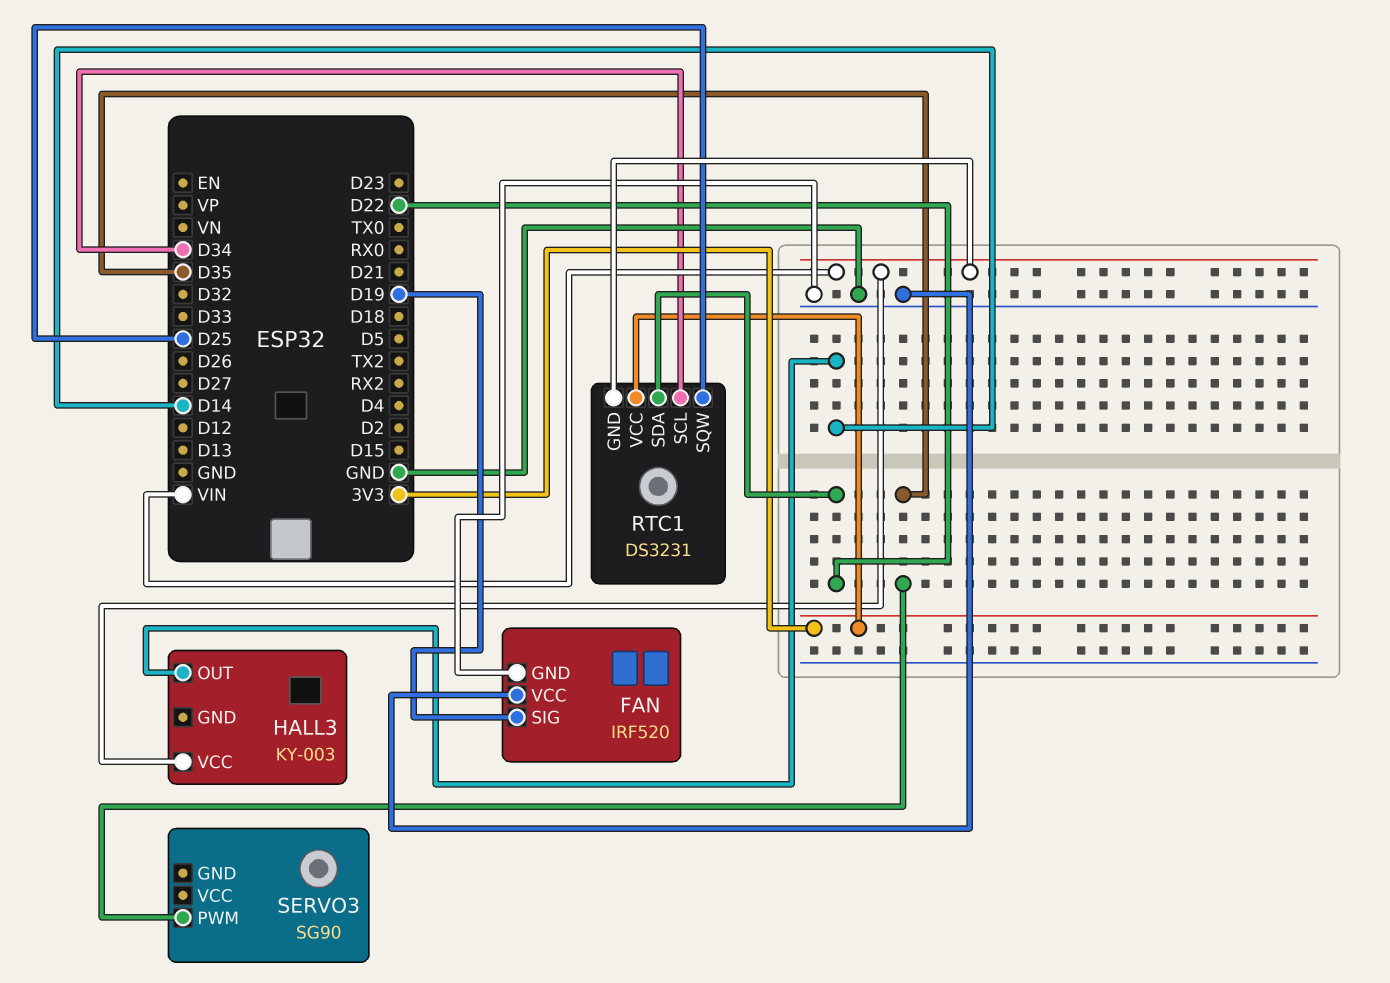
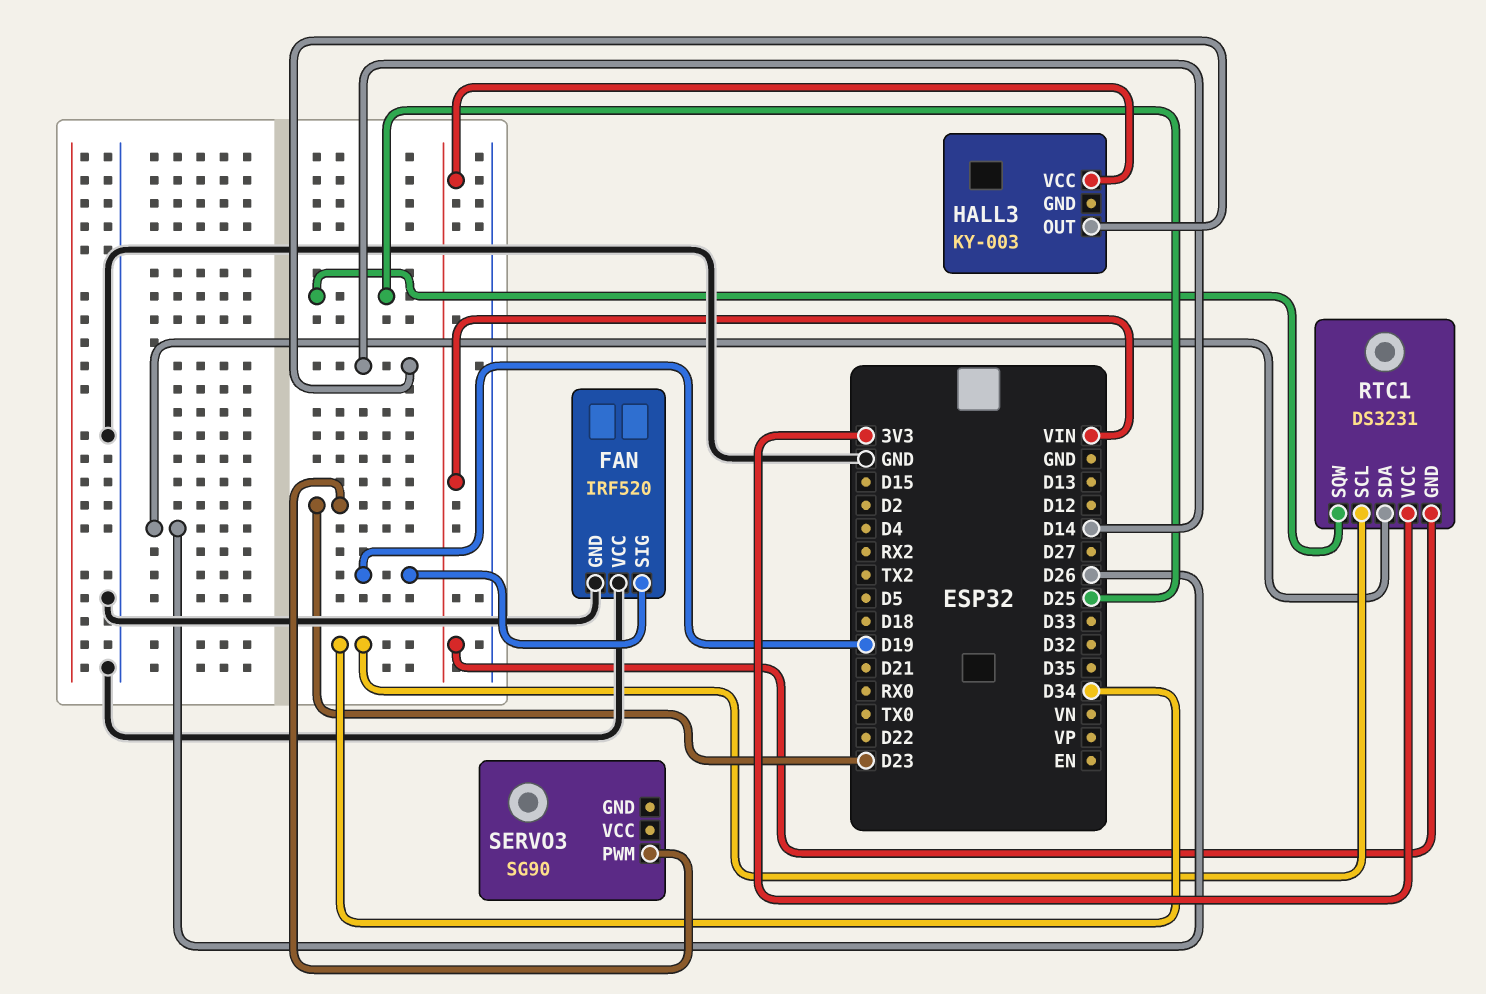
RTC1 pin SDA: D22 -> D26
SERVO3 pin PWM: D35 -> D23

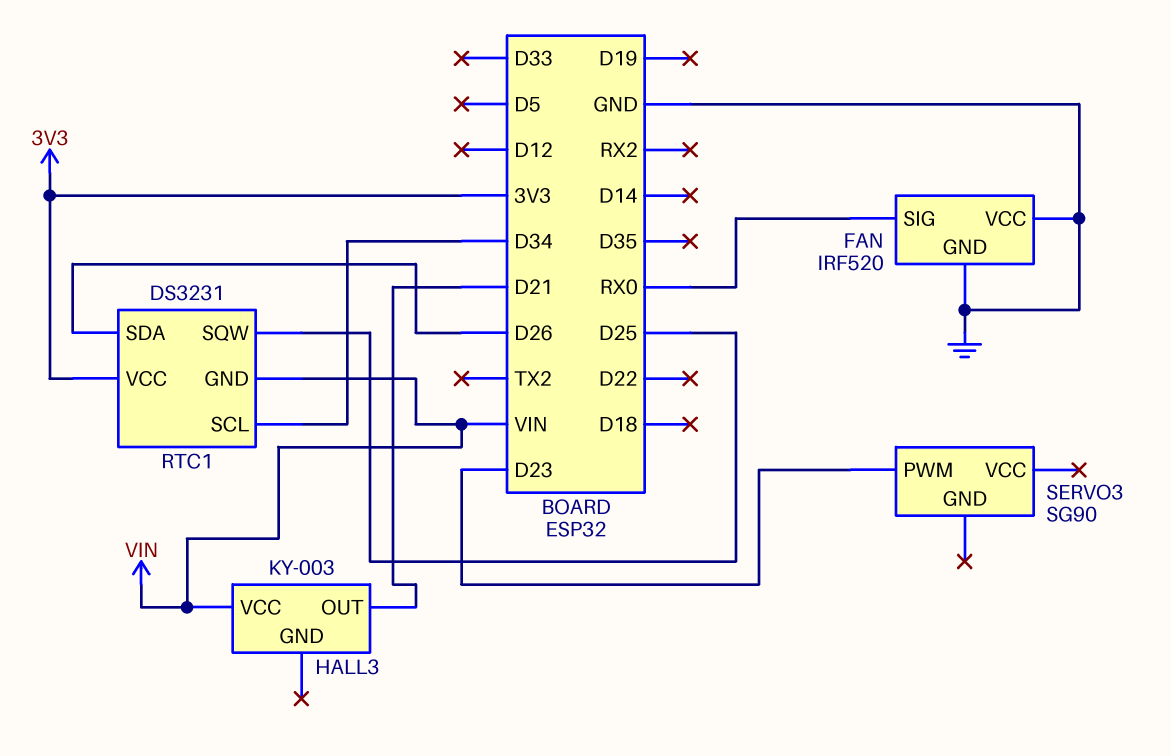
FAN pin SIG: D19 -> RX0
HALL3 pin OUT: D14 -> D21

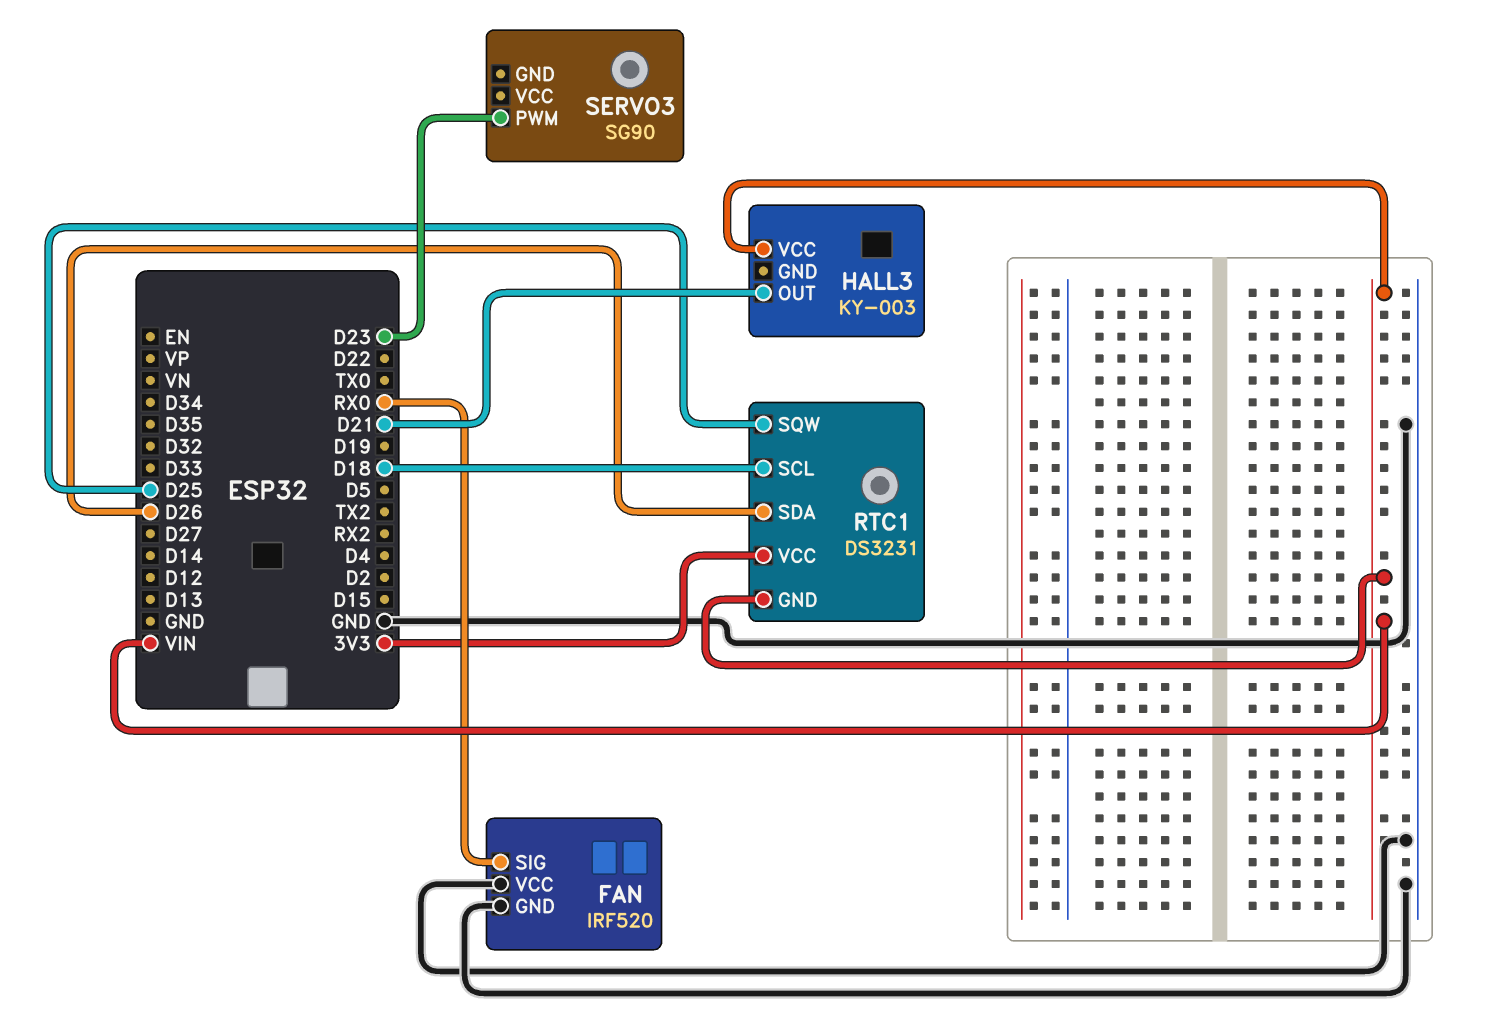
RTC1 pin SCL: D34 -> D18

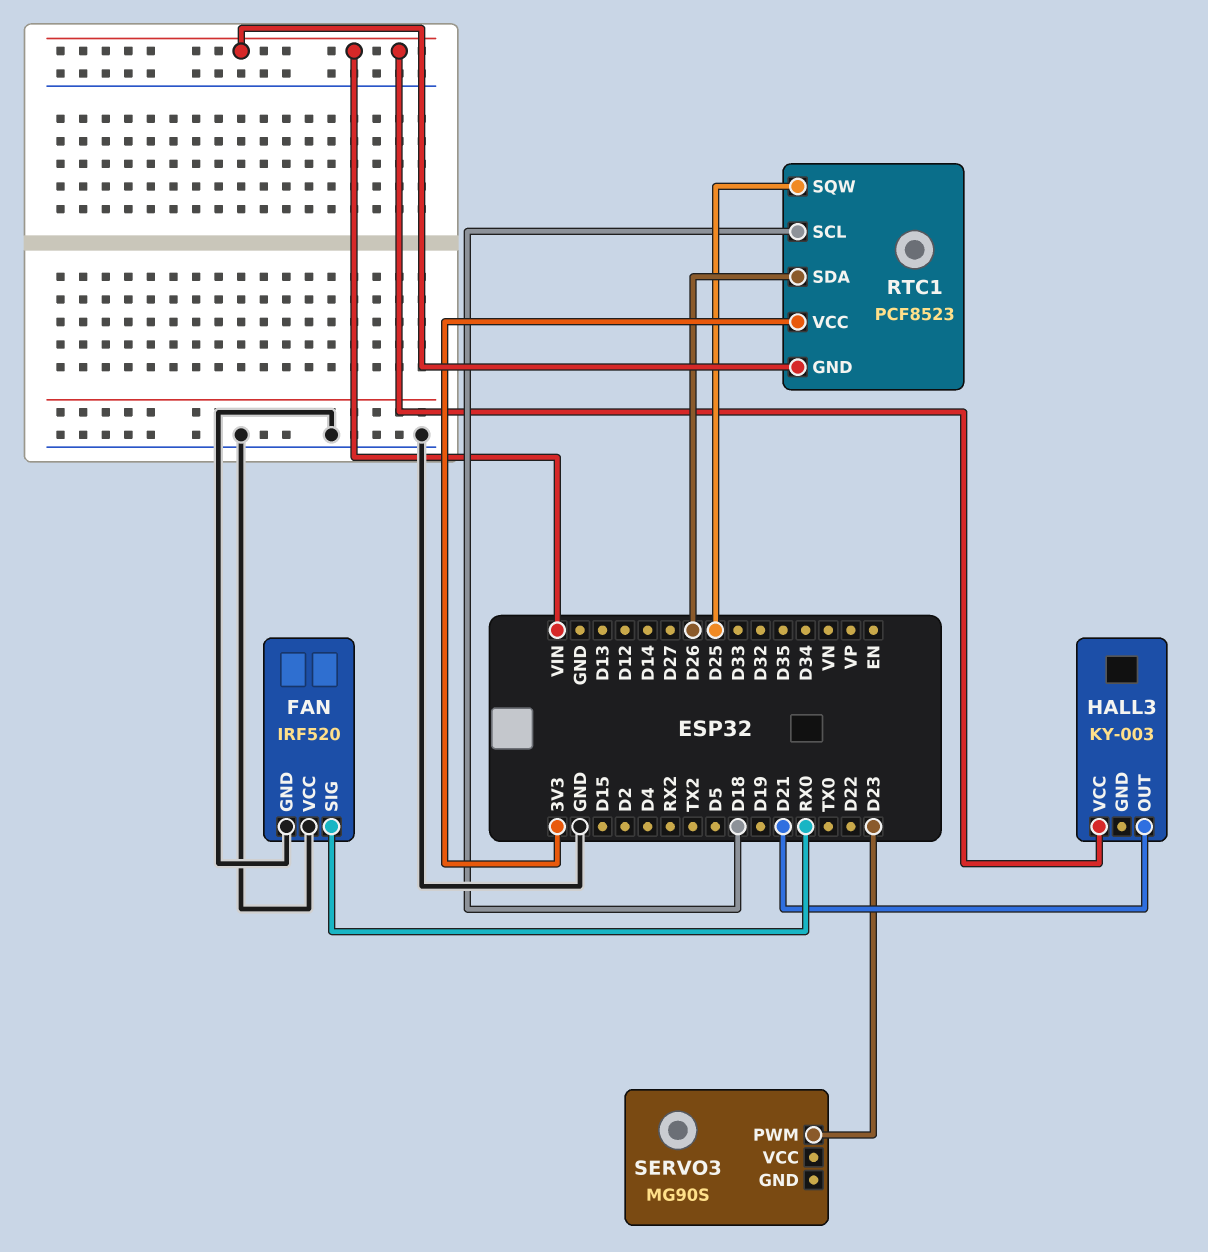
RTC1: DS3231 -> PCF8523
SERVO3: SG90 -> MG90S

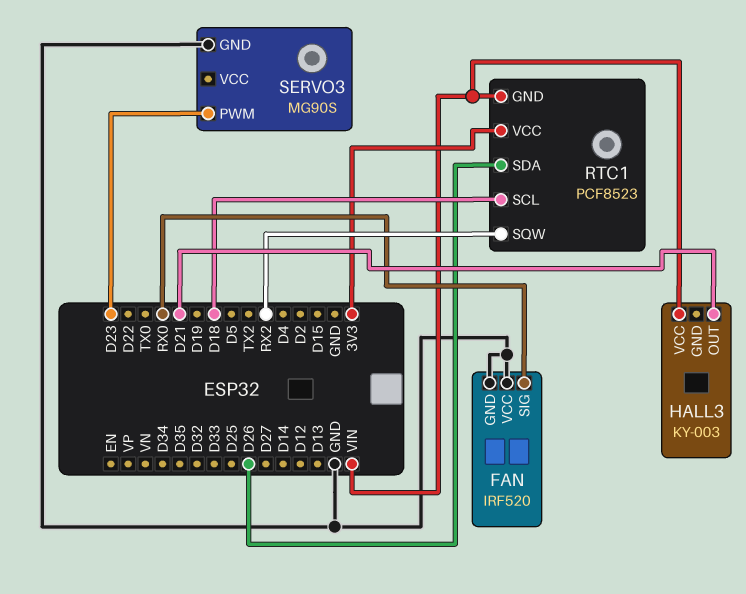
RTC1 pin SQW: D25 -> RX2
SERVO3 pin GND: none -> GND

